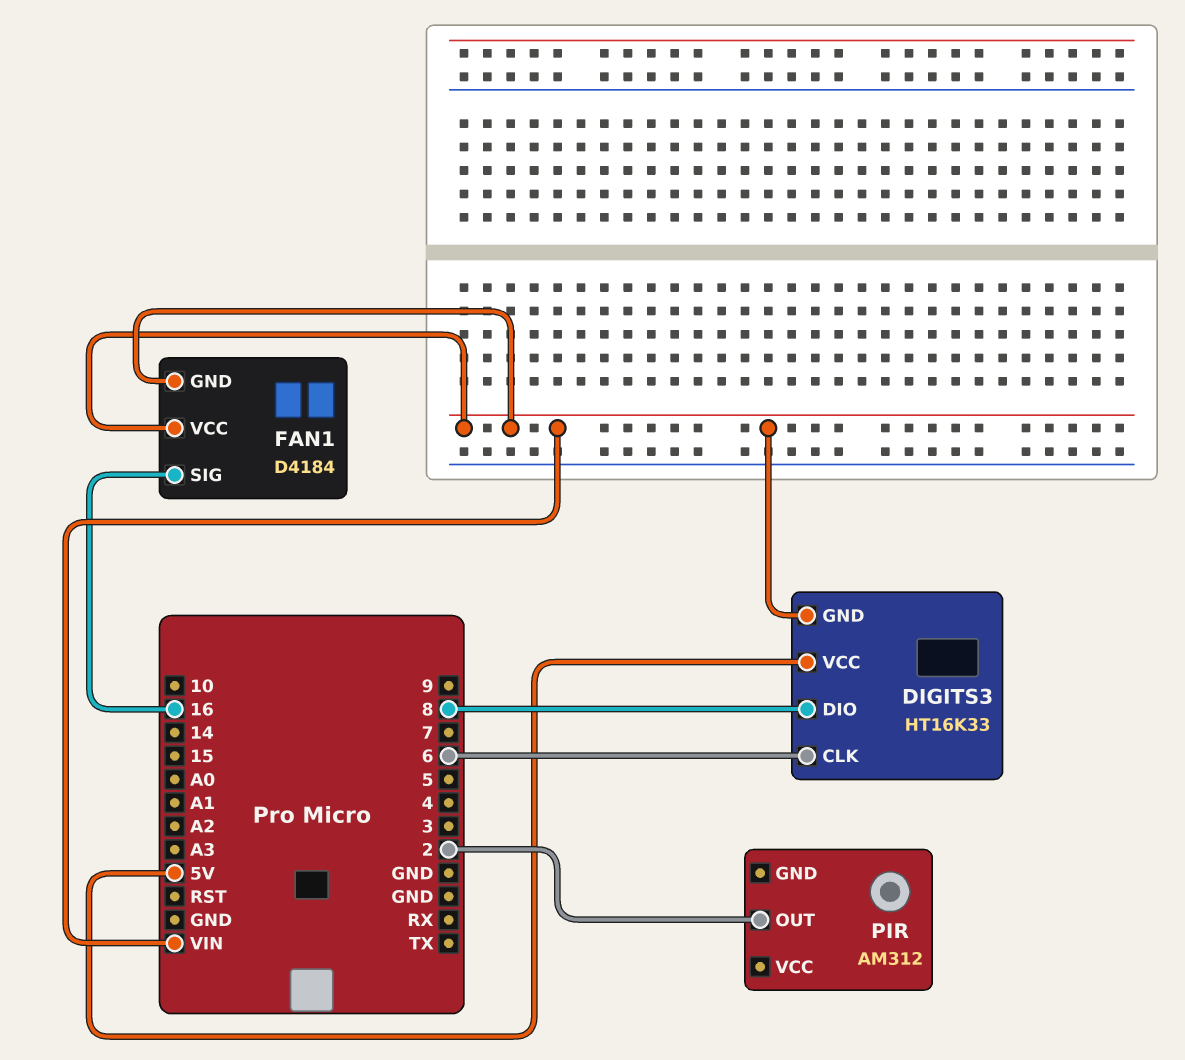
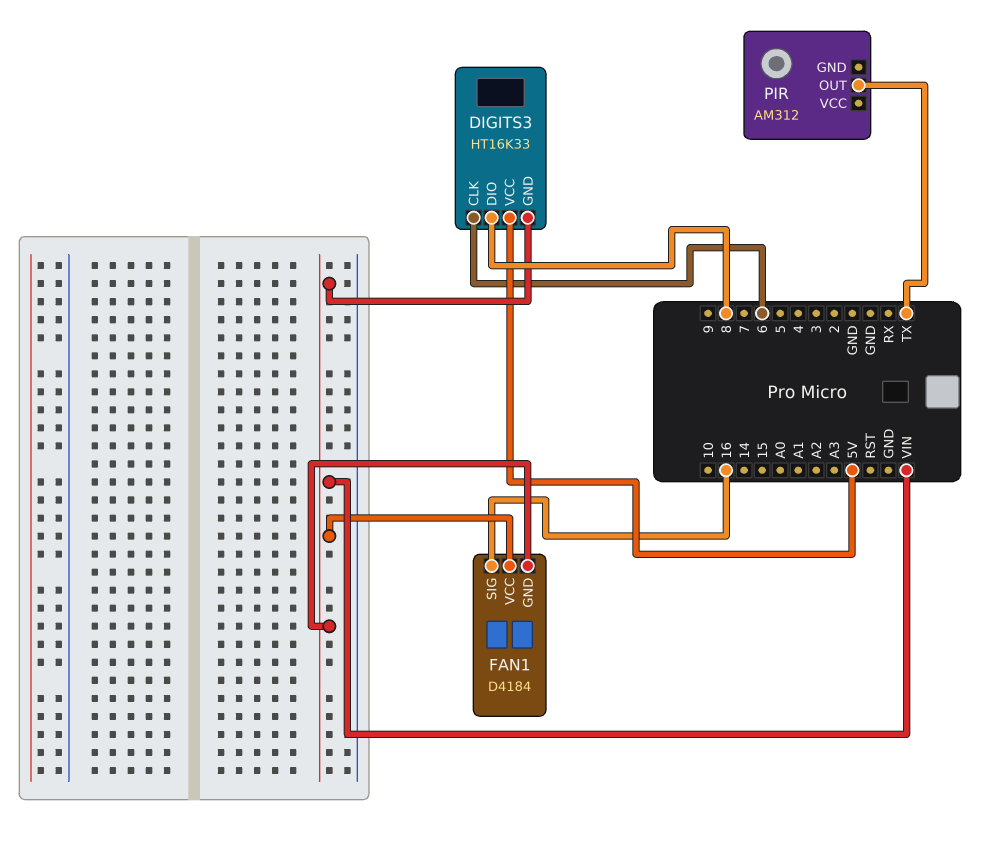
PIR pin OUT: 2 -> TX

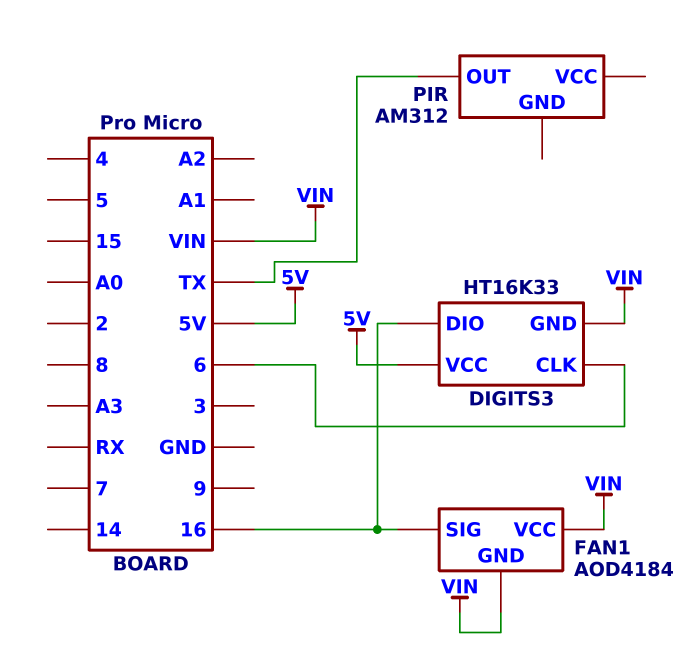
DIGITS3 pin DIO: 8 -> 16
FAN1: D4184 -> AOD4184

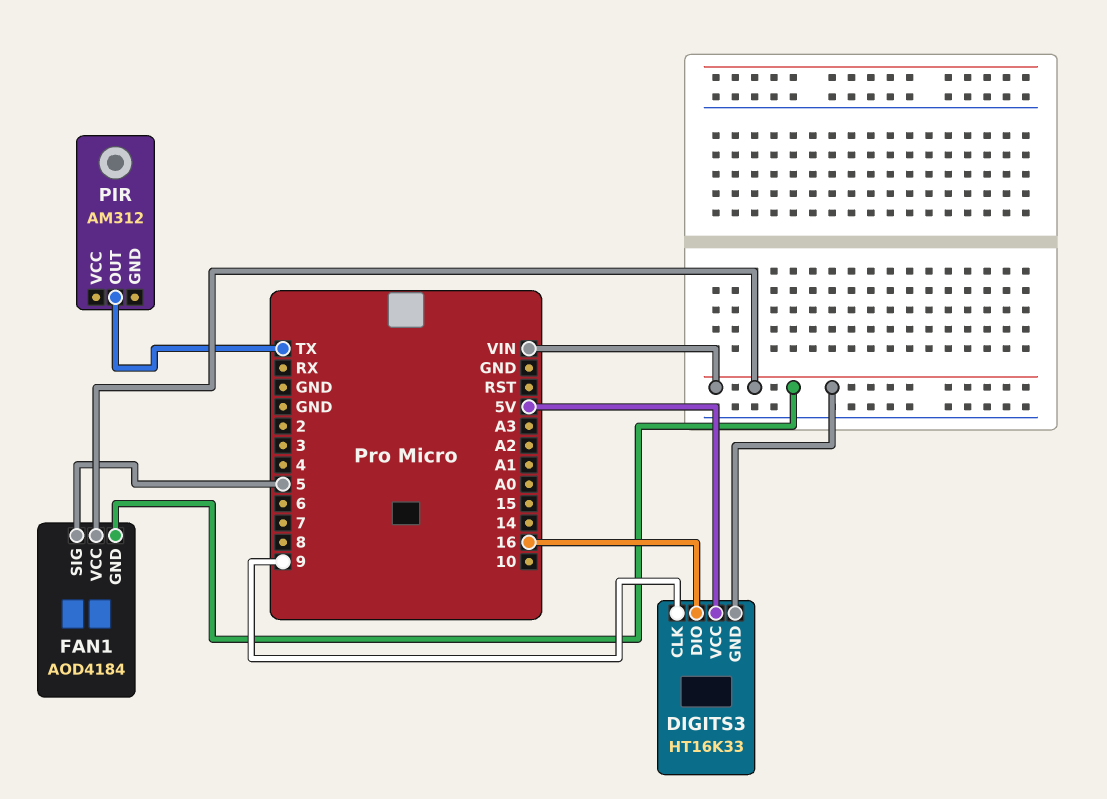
DIGITS3 pin CLK: 6 -> 9
FAN1 pin SIG: 16 -> 5

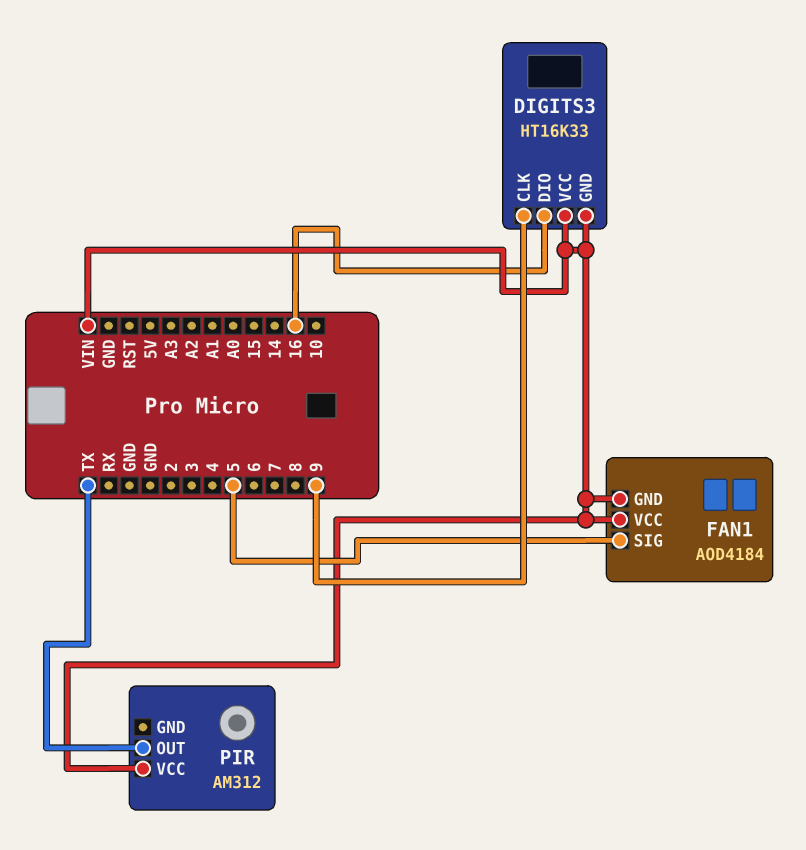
DIGITS3 pin VCC: 5V -> VIN
PIR pin VCC: none -> VIN

